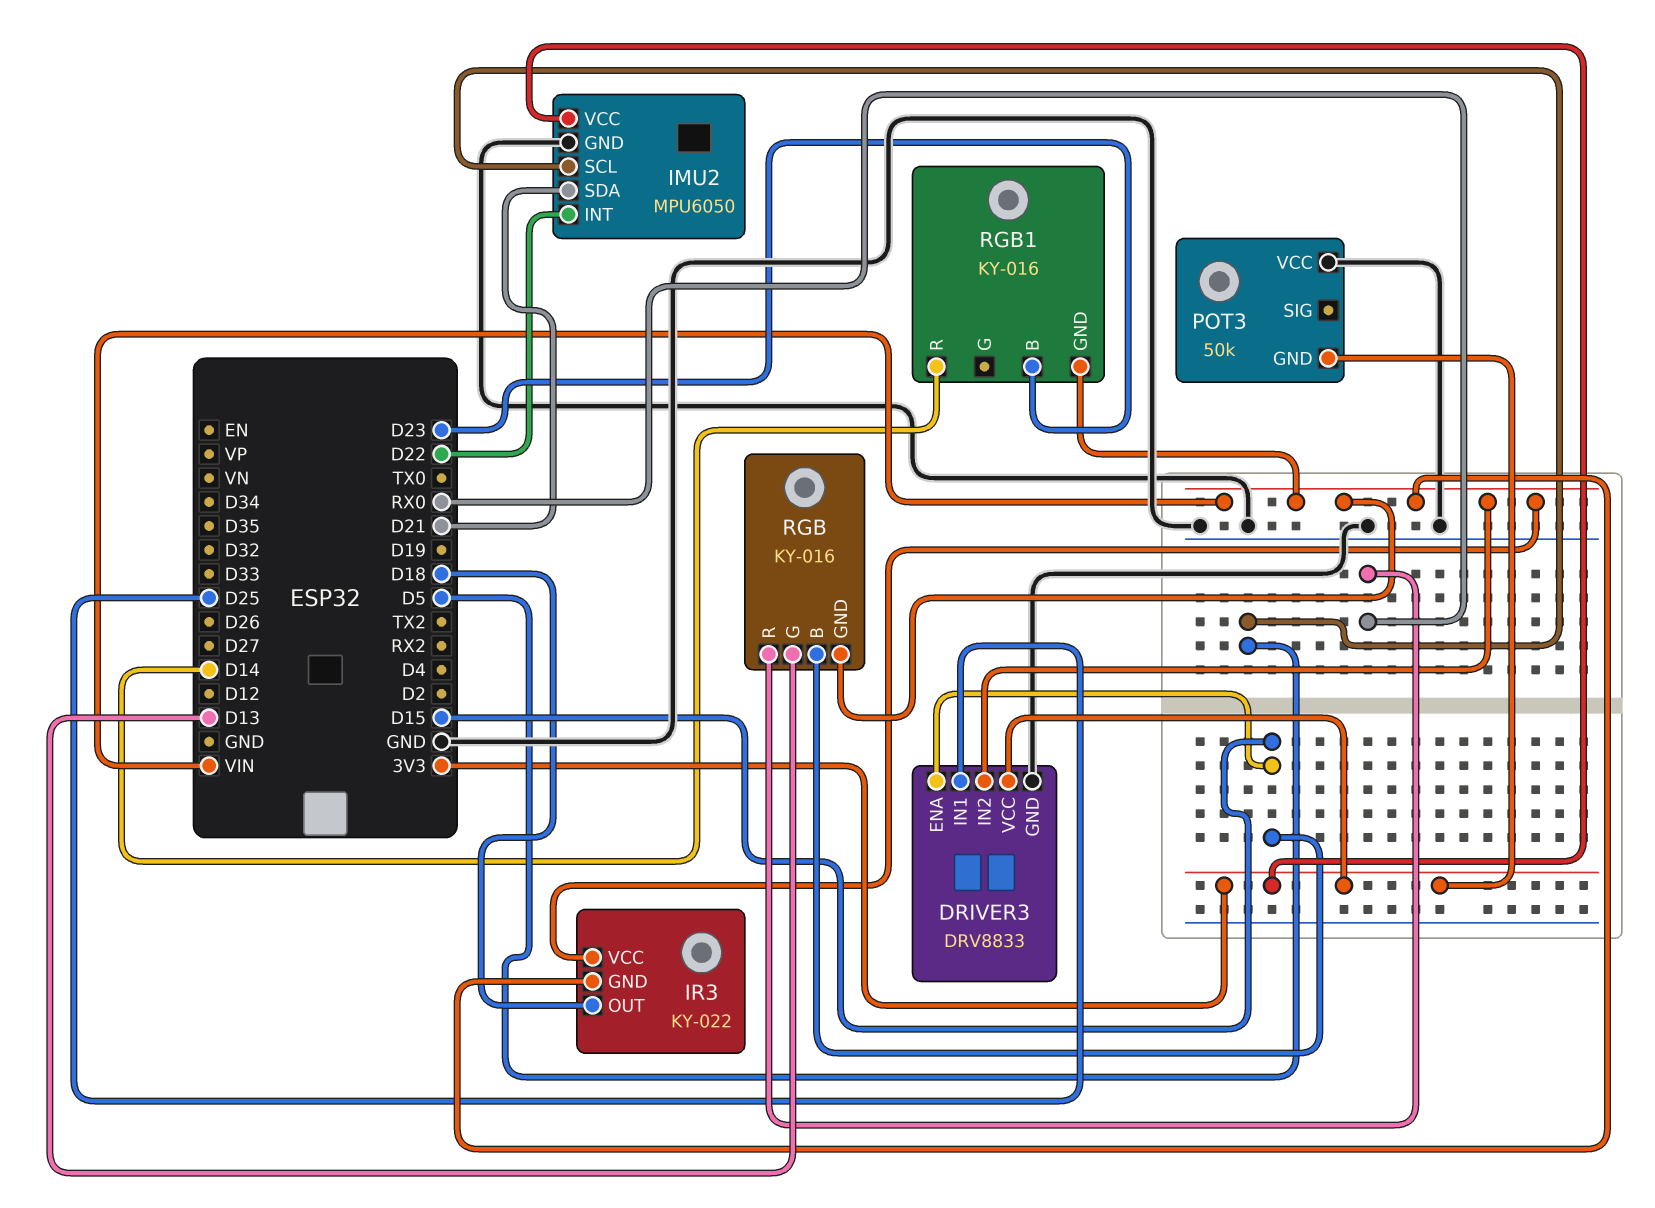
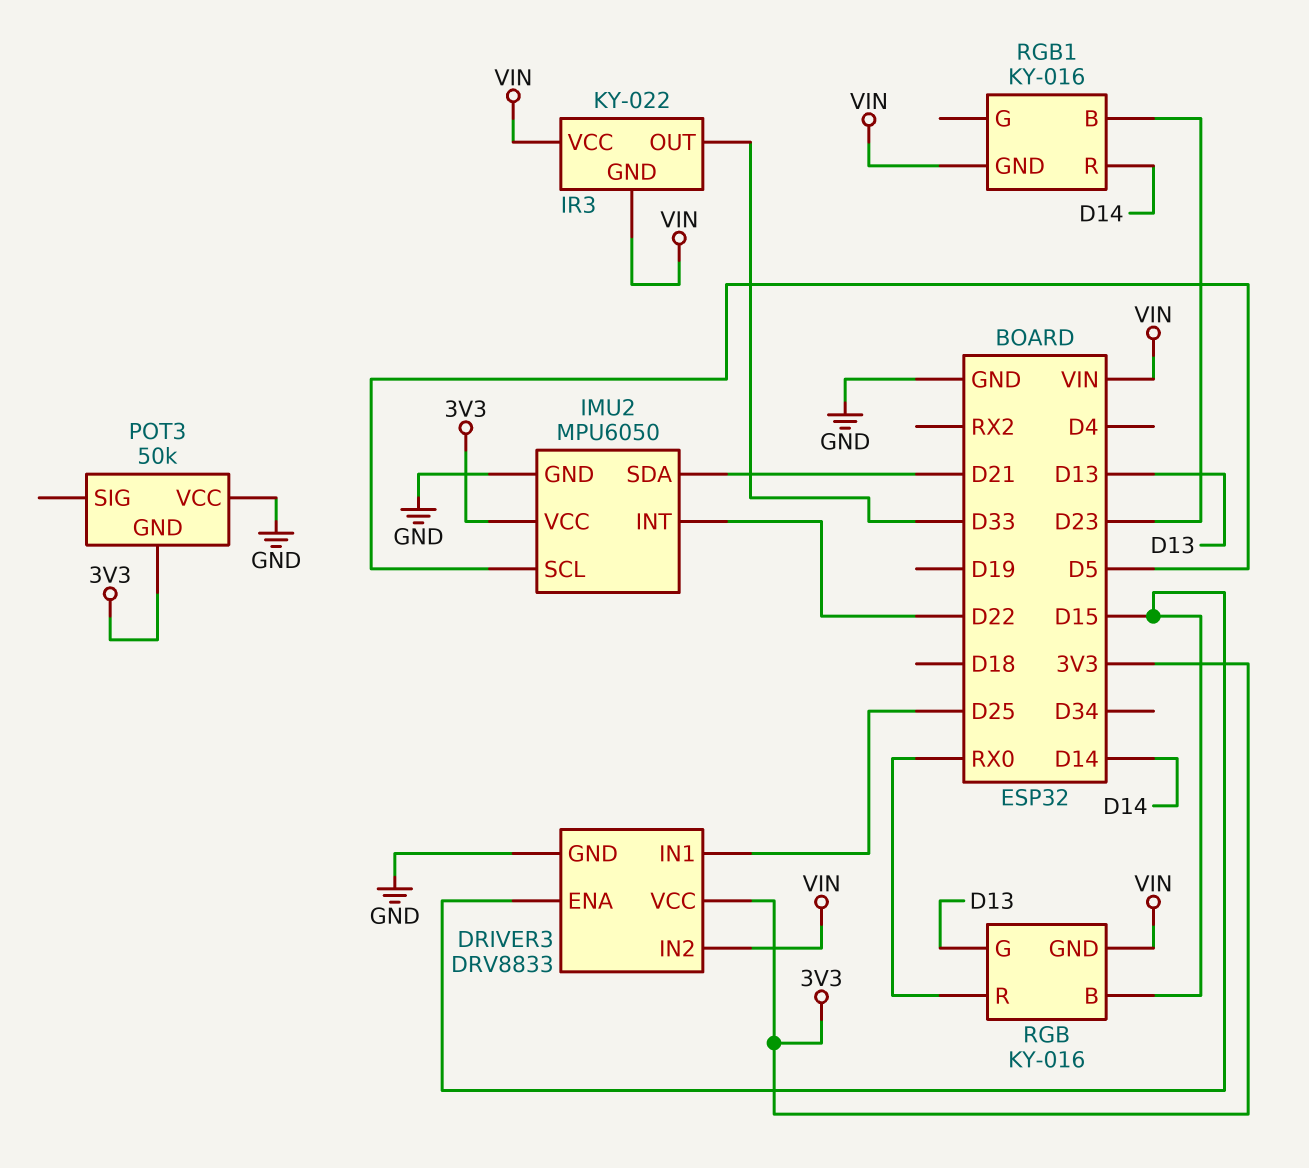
IR3 pin OUT: D18 -> D33

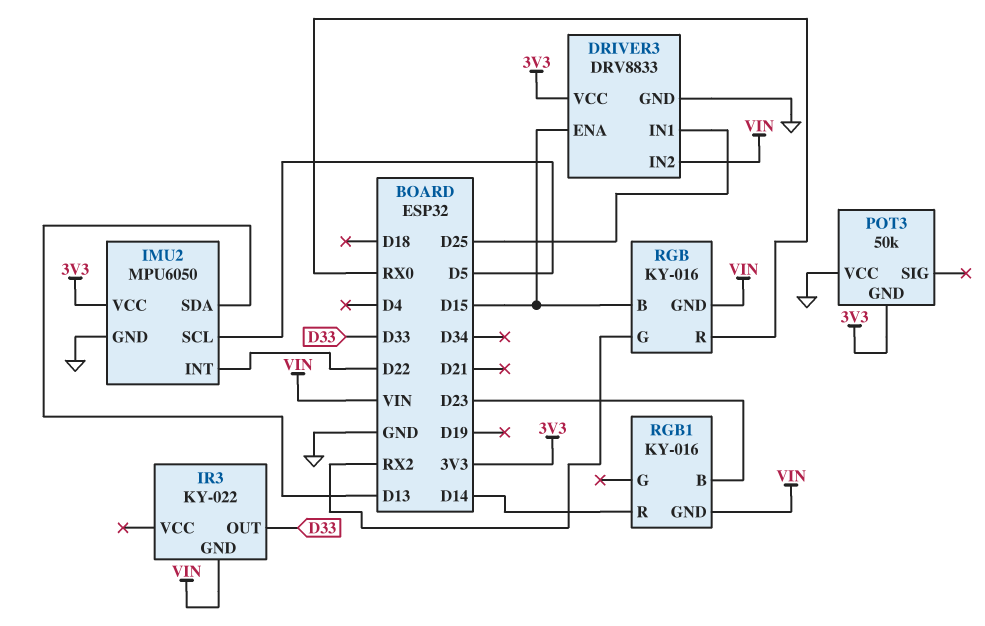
IMU2 pin SDA: D21 -> D13
IR3 pin VCC: VIN -> none
RGB pin G: D13 -> RX2

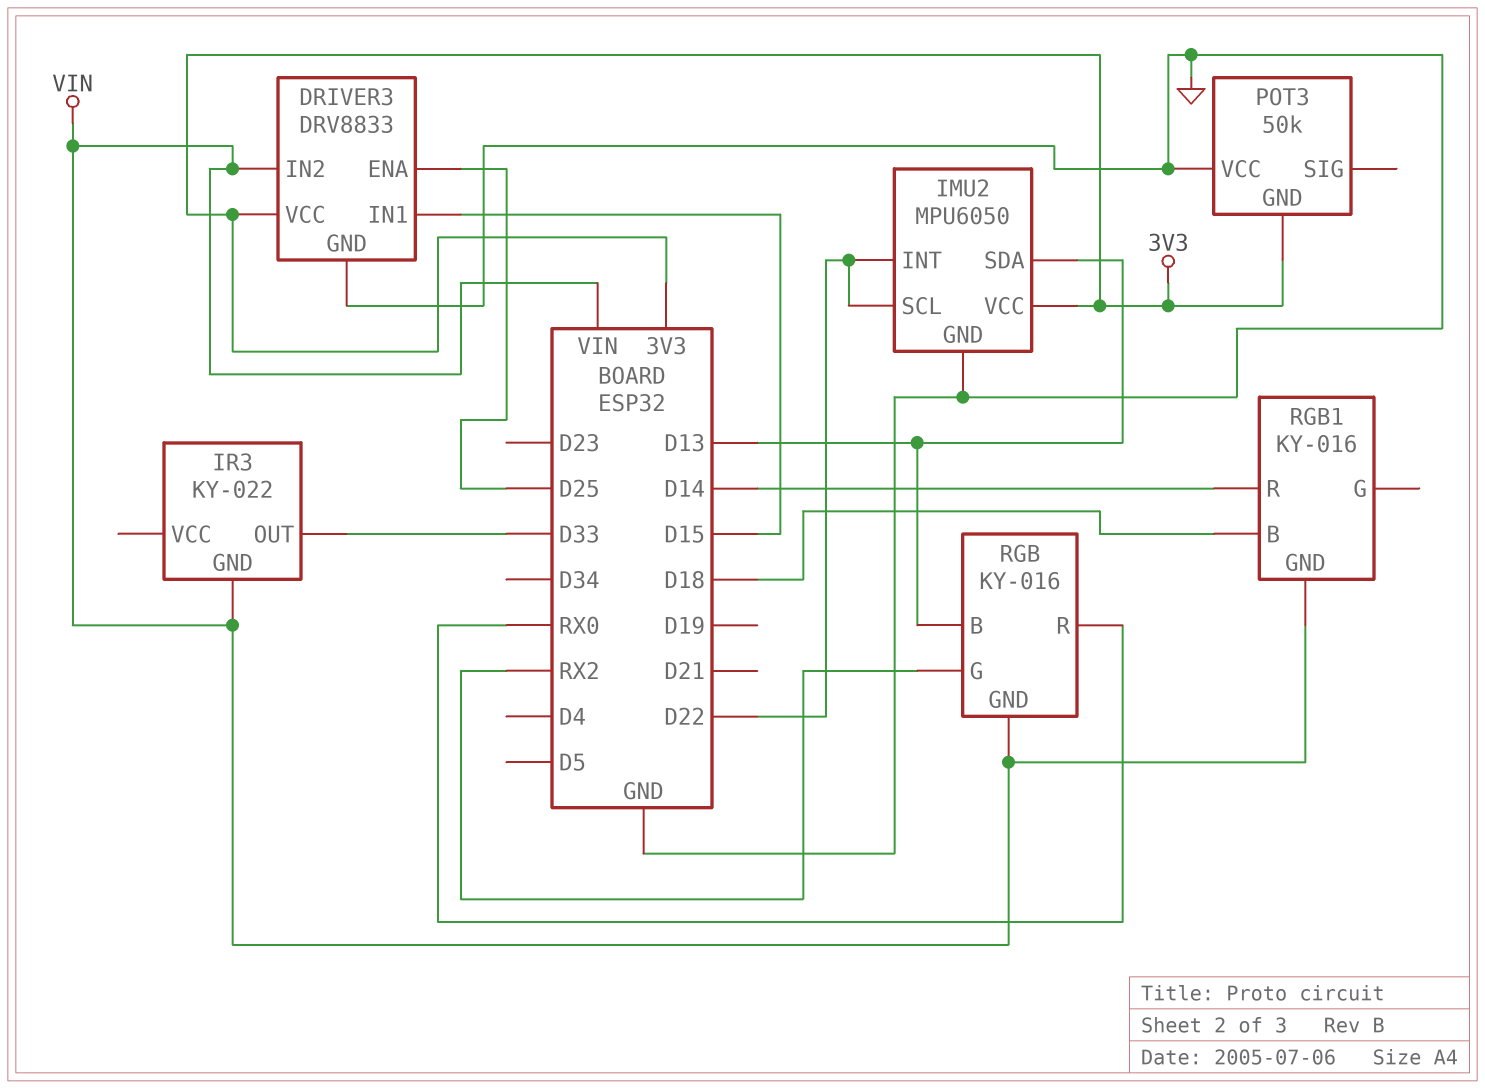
DRIVER3 pin ENA: D15 -> D25
DRIVER3 pin IN1: D25 -> D15
IMU2 pin SCL: D5 -> D22
RGB pin B: D15 -> D13
RGB1 pin B: D23 -> D18

